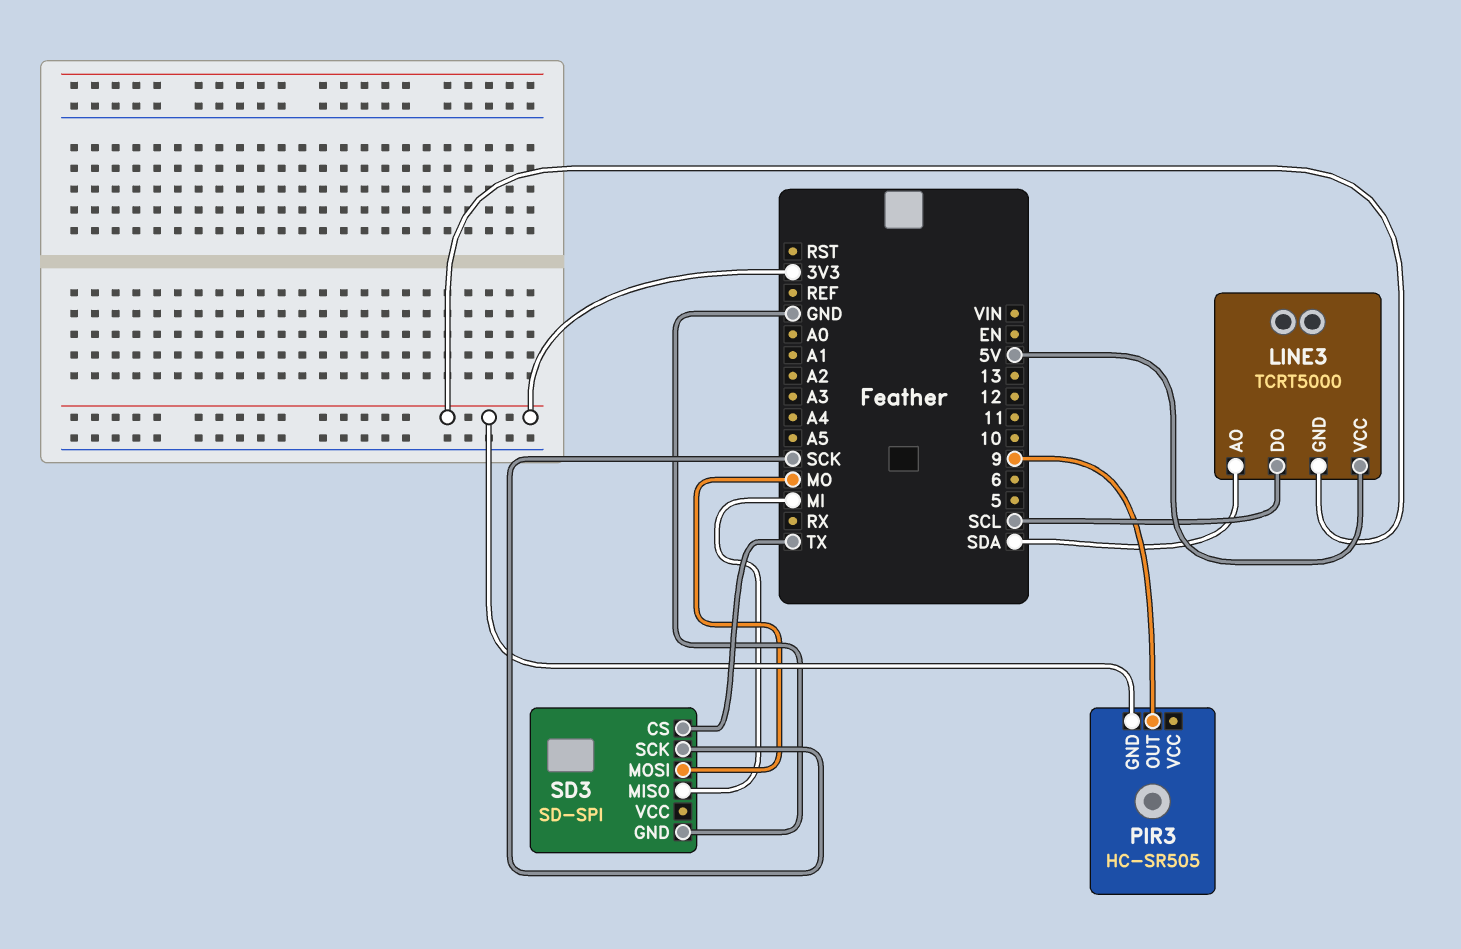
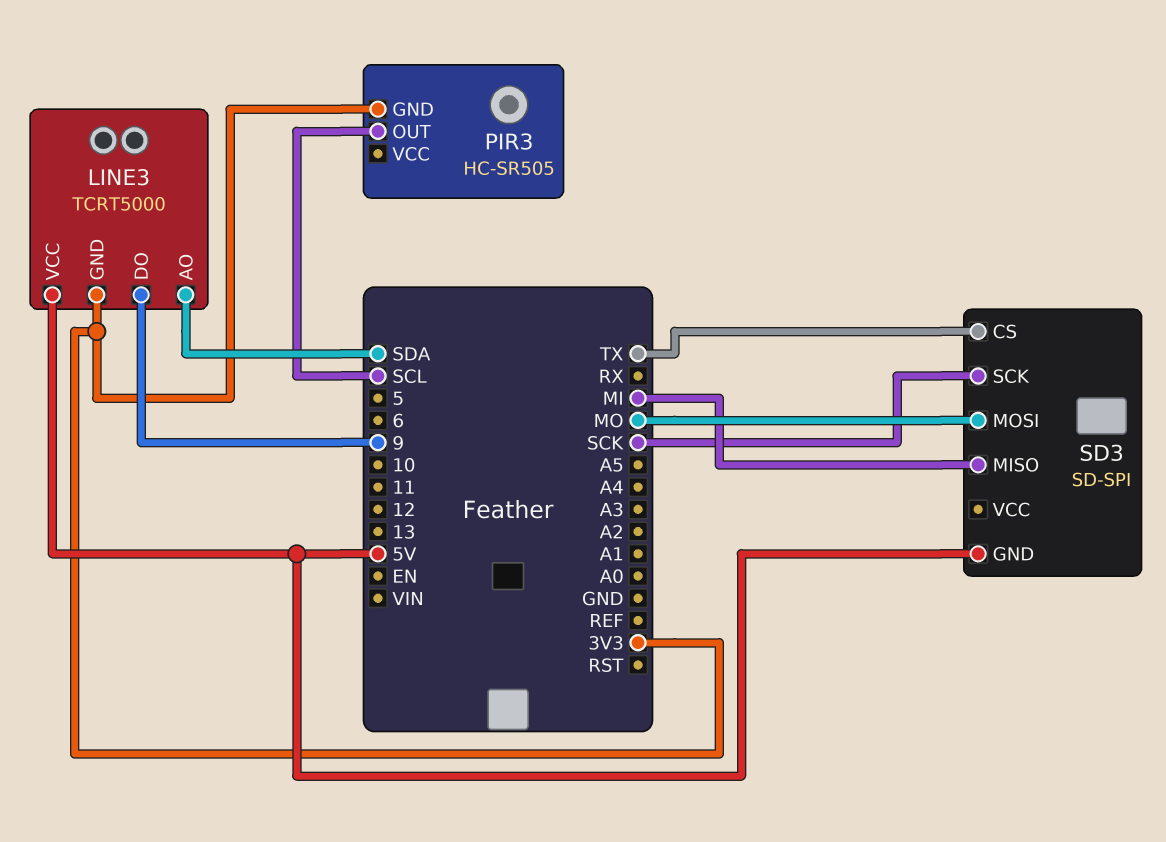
LINE3 pin DO: SCL -> 9
PIR3 pin OUT: 9 -> SCL
SD3 pin GND: GND -> 5V

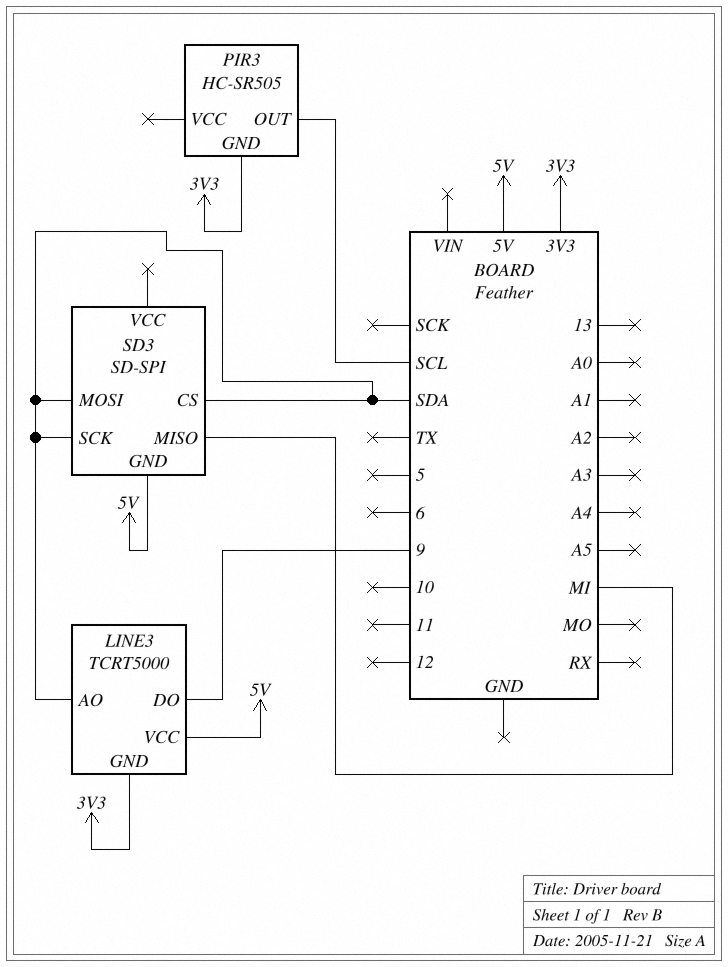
SD3 pin CS: TX -> SDA
SD3 pin MOSI: MO -> SDA
SD3 pin SCK: SCK -> SDA

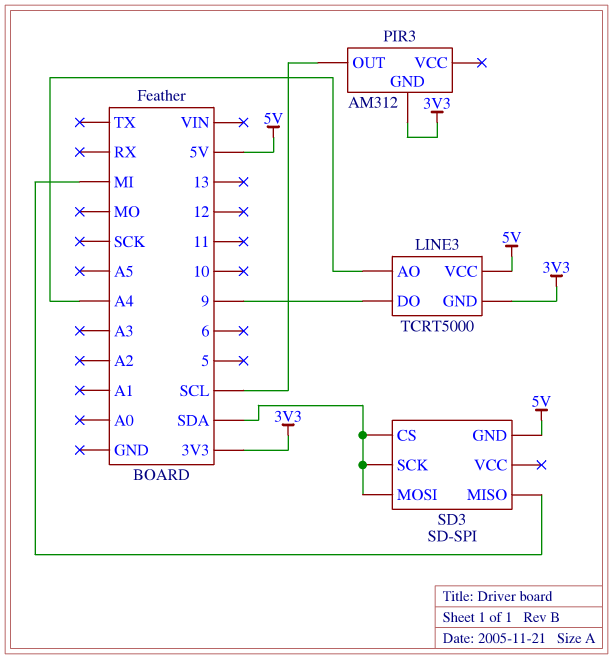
LINE3 pin AO: SDA -> A4
PIR3: HC-SR505 -> AM312

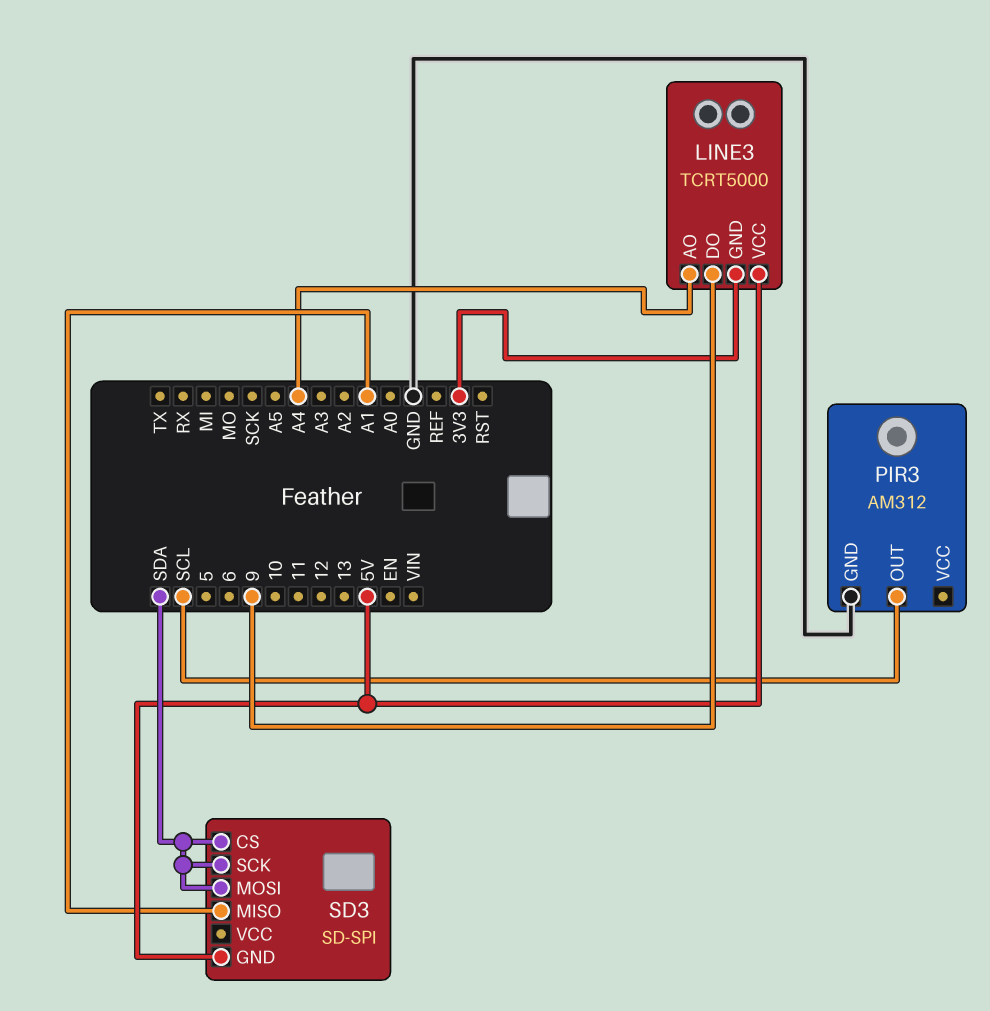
PIR3 pin GND: 3V3 -> GND
SD3 pin MISO: MI -> A1

